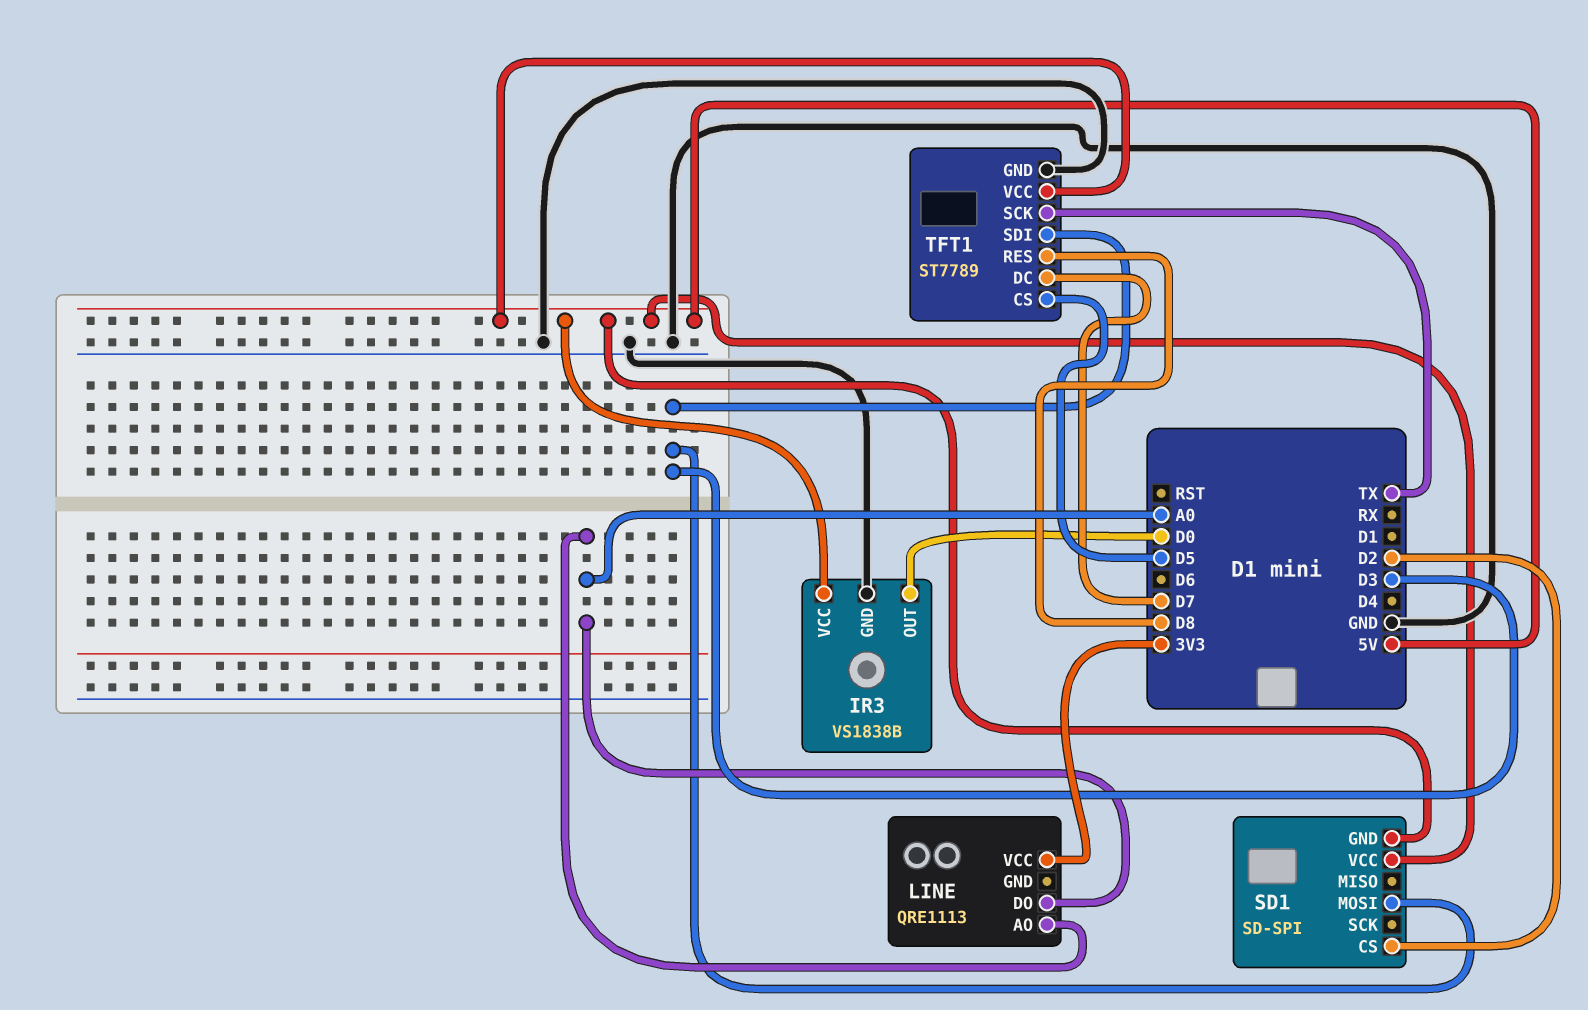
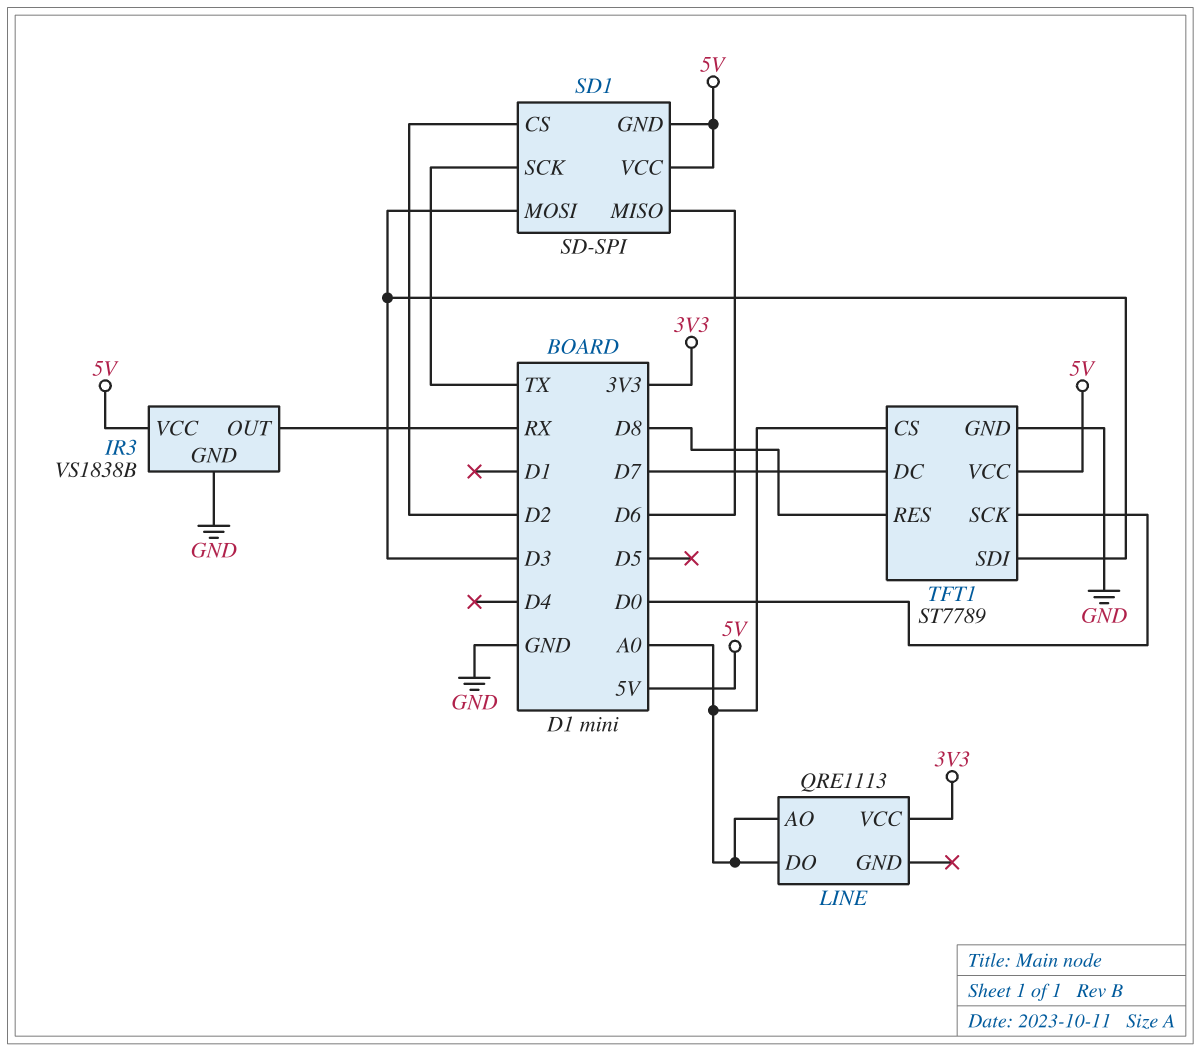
IR3 pin OUT: D0 -> RX
SD1 pin MISO: none -> D6
SD1 pin SCK: none -> TX
TFT1 pin CS: D5 -> A0
TFT1 pin SCK: TX -> D0

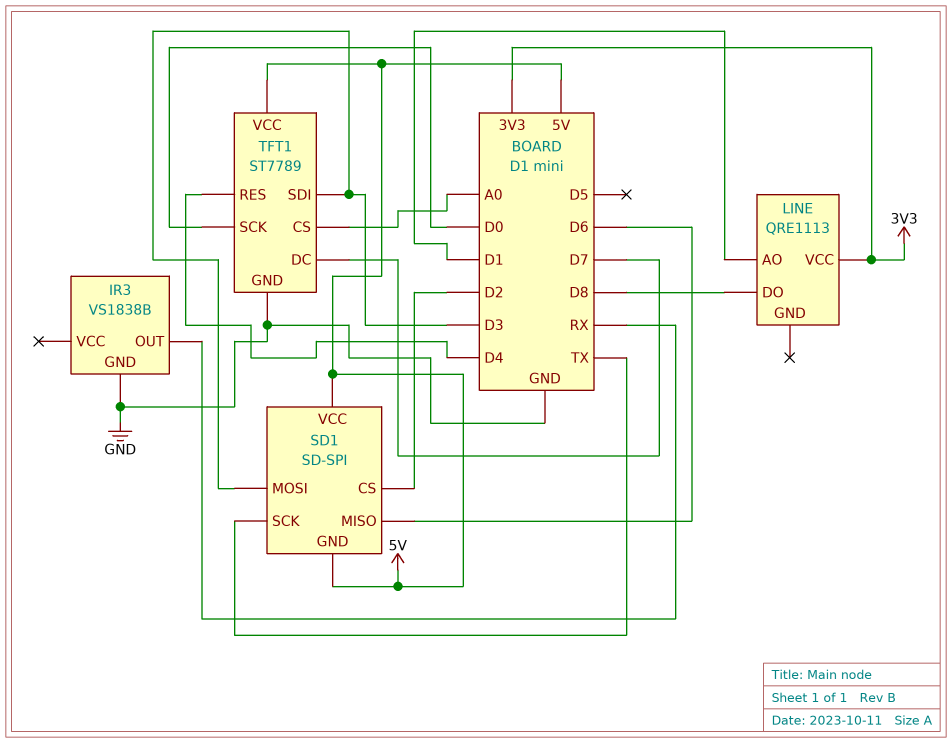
IR3 pin VCC: 5V -> none
LINE pin AO: A0 -> D1
LINE pin DO: A0 -> D8
TFT1 pin RES: D8 -> D4

